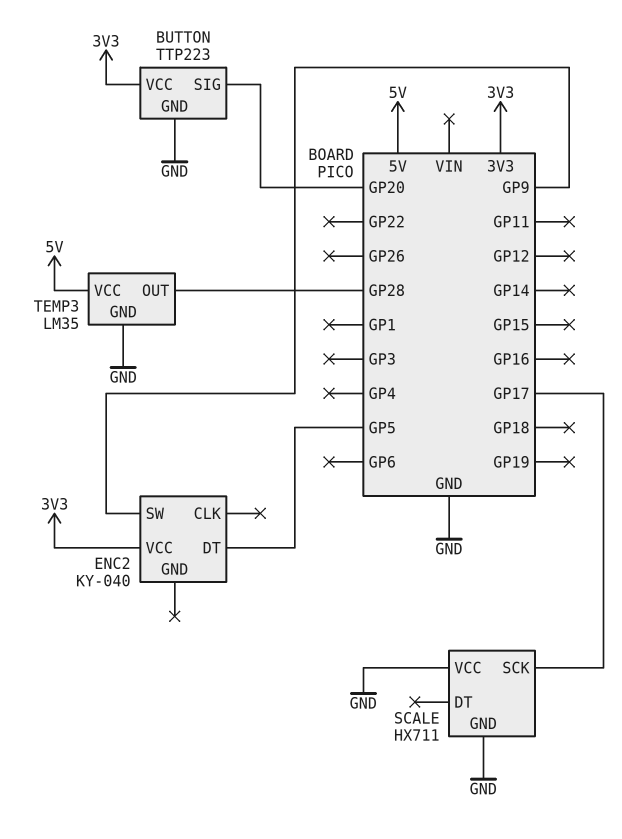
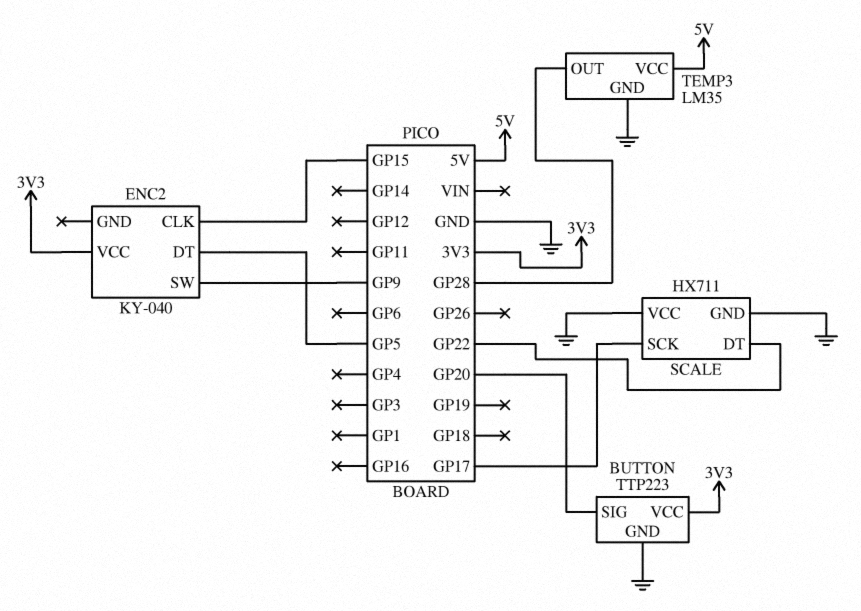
ENC2 pin CLK: none -> GP15
SCALE pin DT: none -> GP22

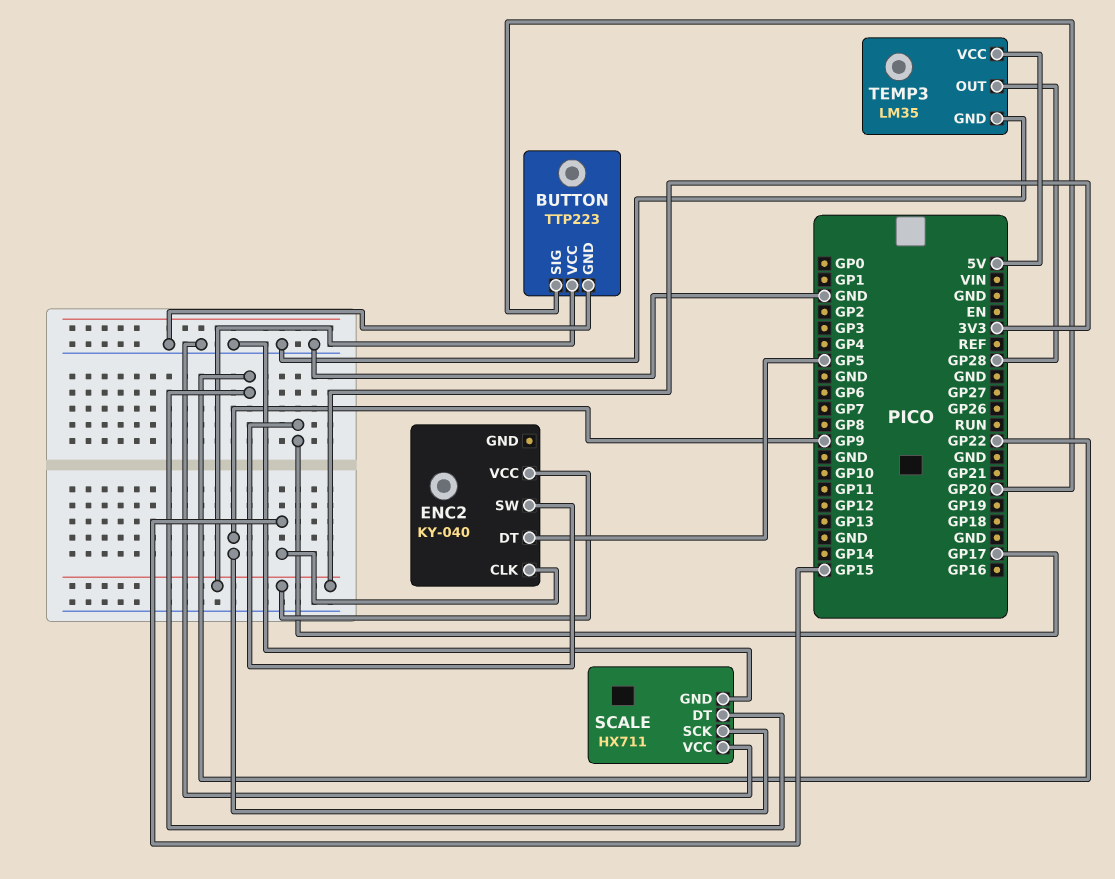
ENC2 pin SW: GP9 -> GP17
SCALE pin SCK: GP17 -> GP9

